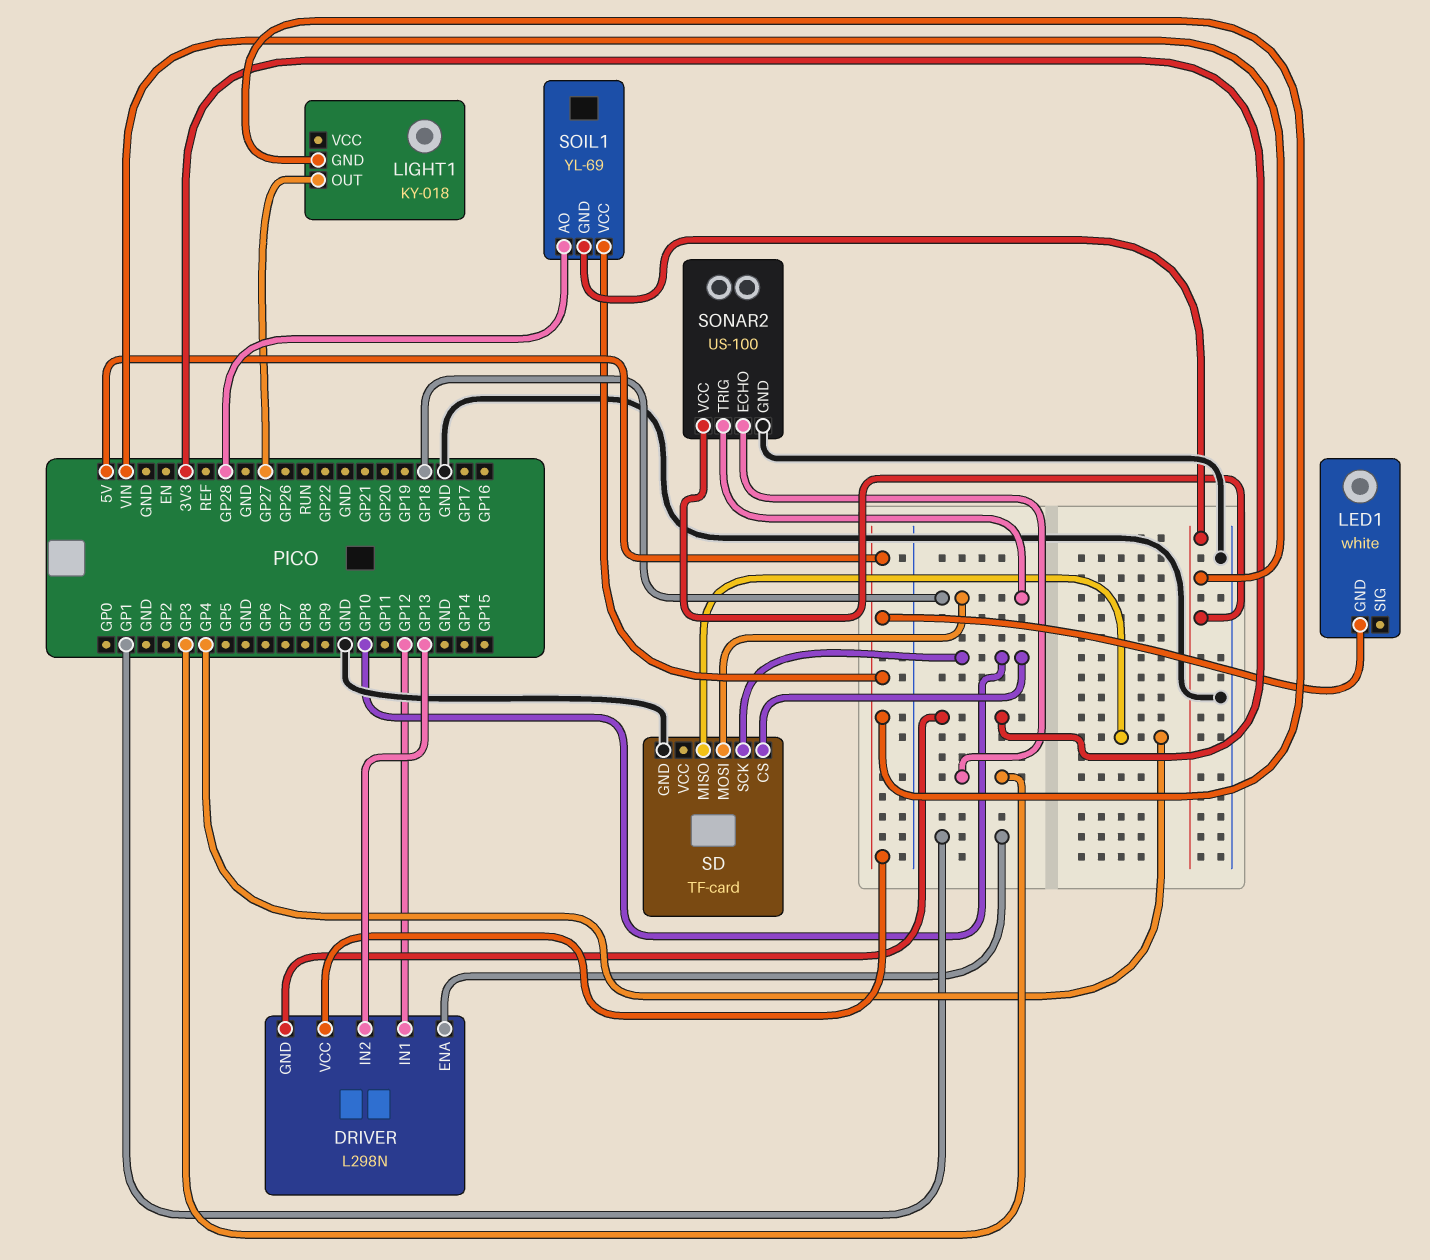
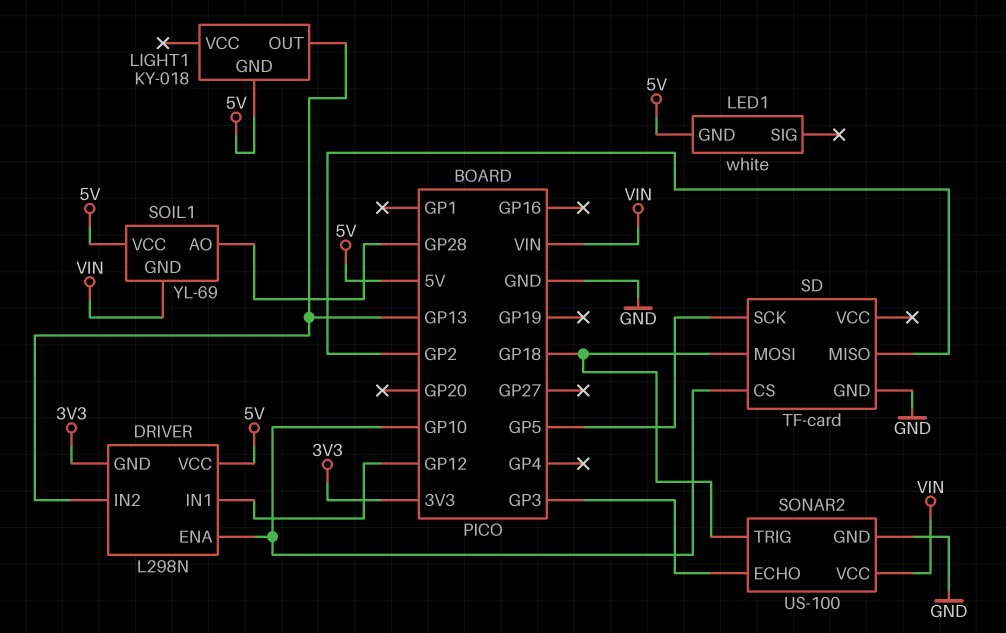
DRIVER pin ENA: GP1 -> GP10
LIGHT1 pin OUT: GP27 -> GP13
SD pin MISO: GP4 -> GP2
SD pin SCK: GP10 -> GP5

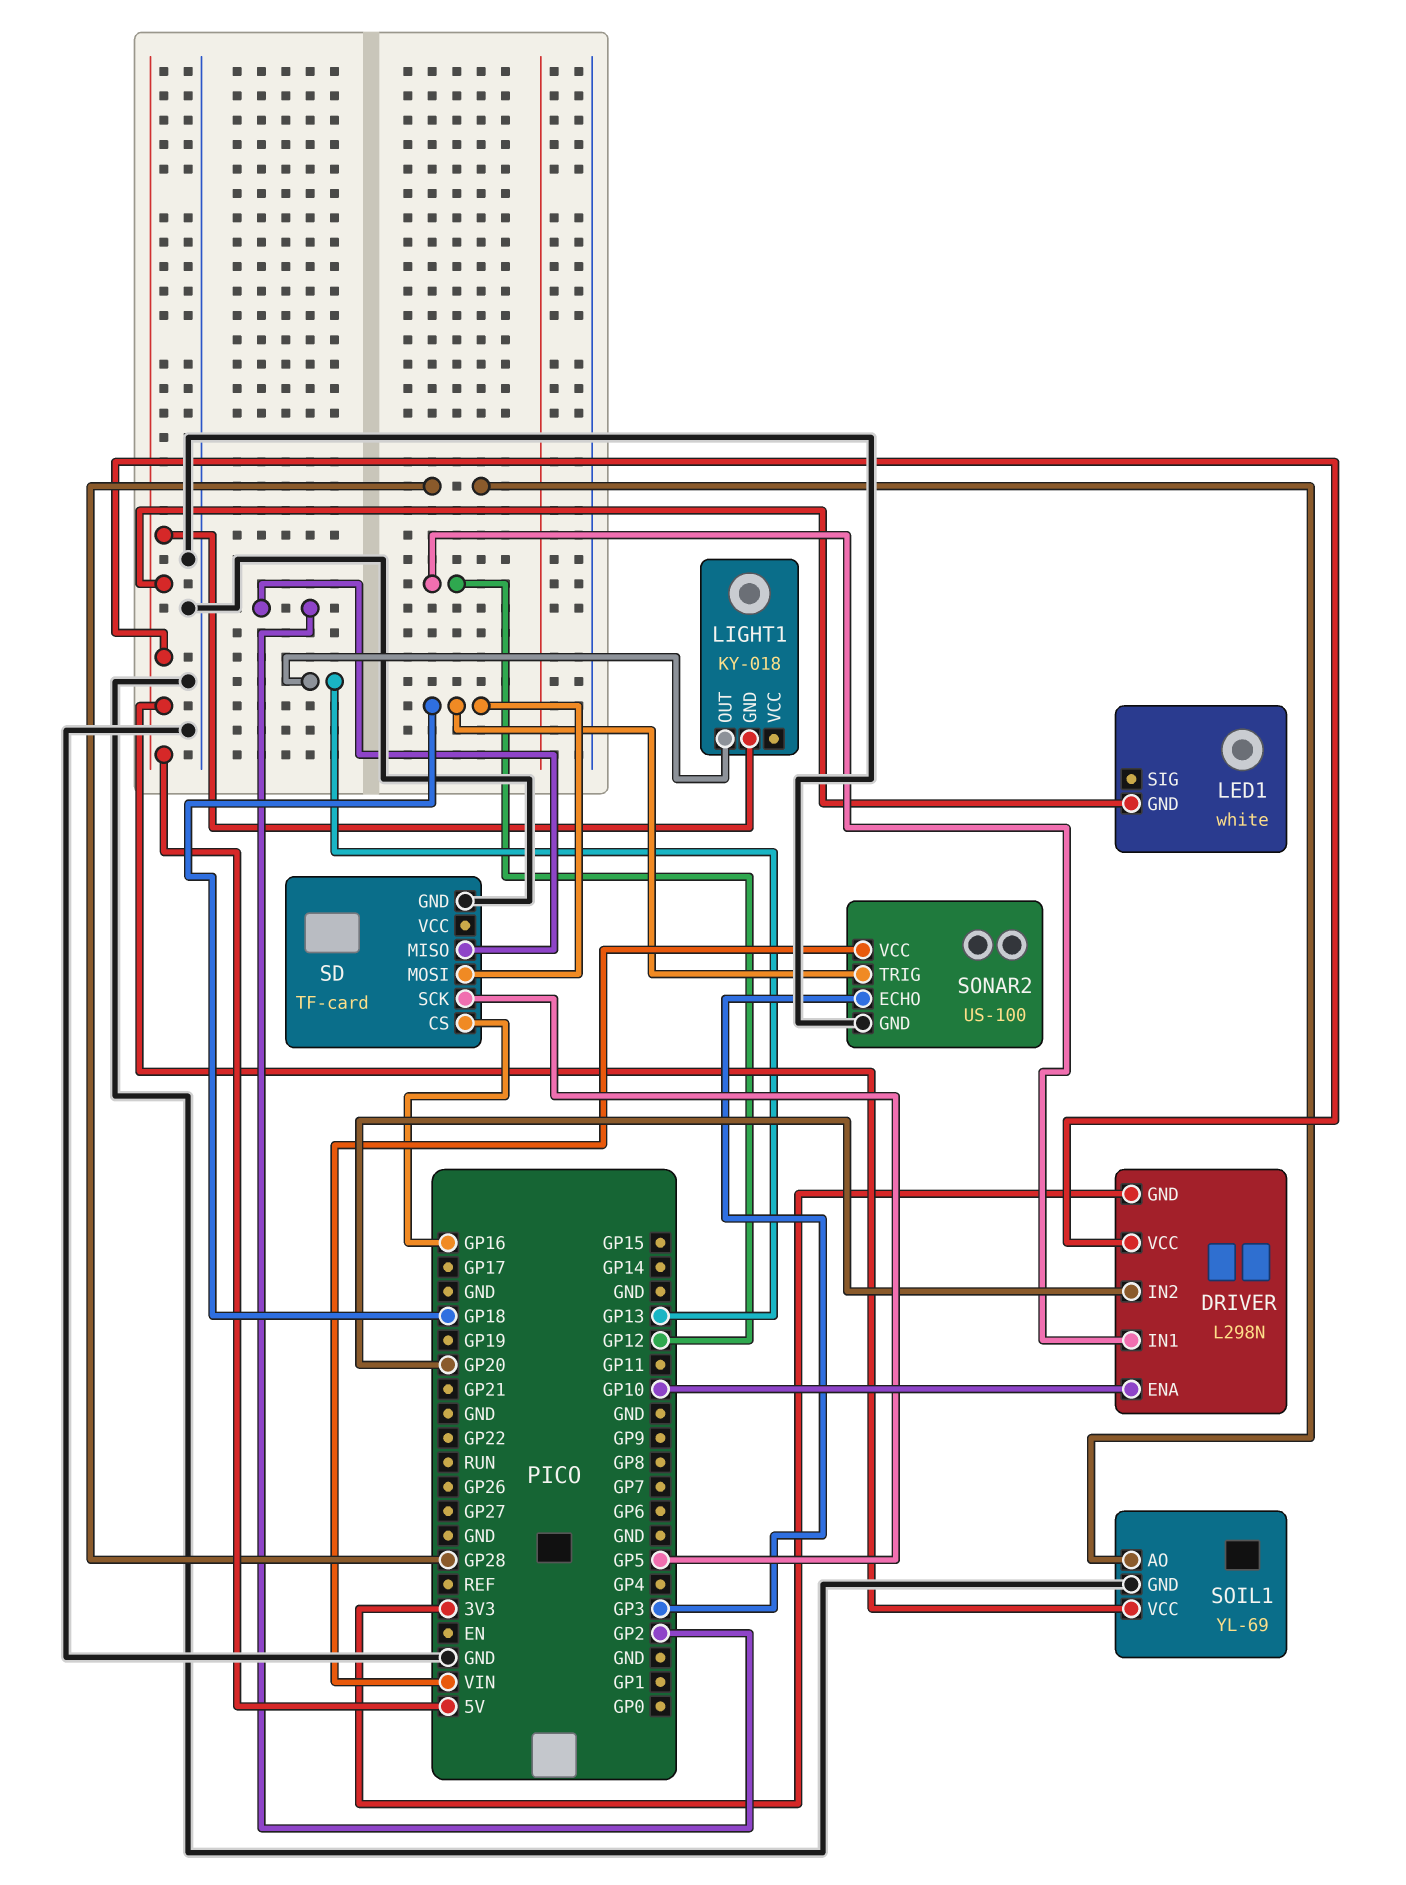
DRIVER pin IN2: GP13 -> GP20
SD pin CS: GP10 -> GP16
SOIL1 pin GND: VIN -> GND

